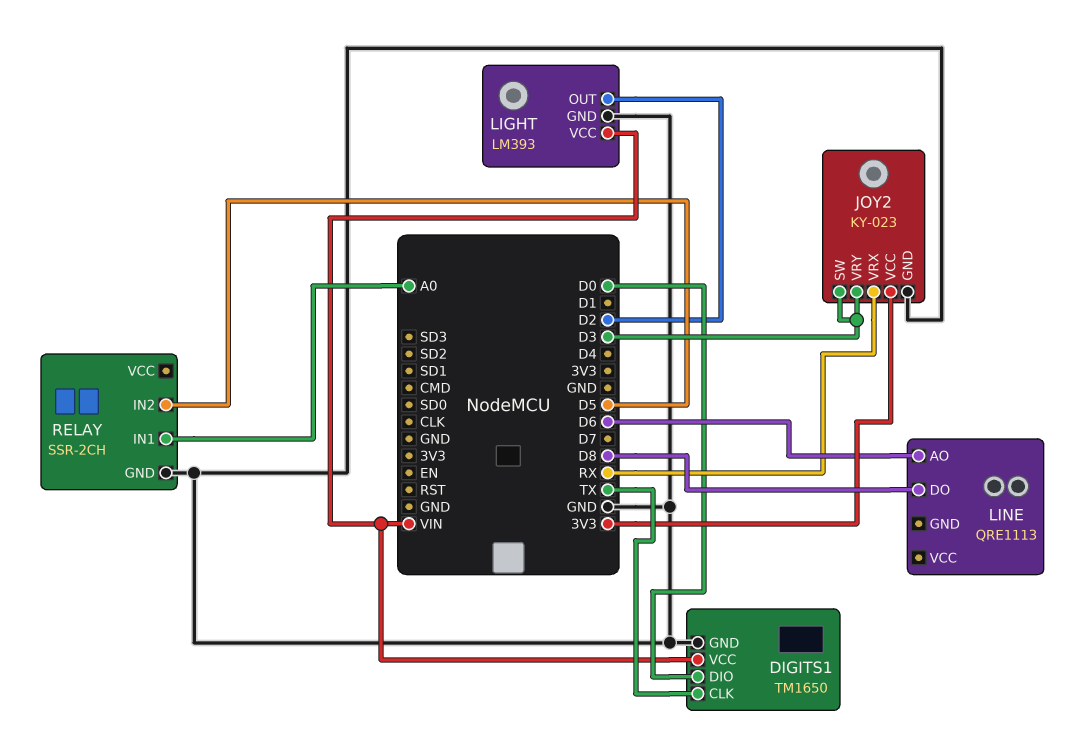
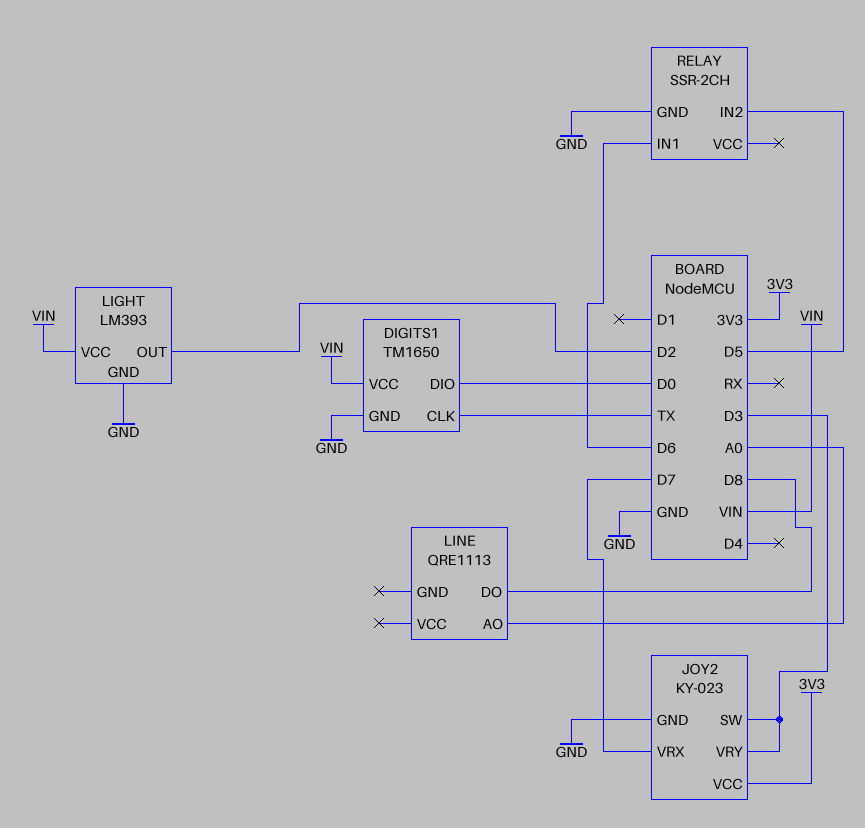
JOY2 pin VRX: RX -> D7
LINE pin AO: D6 -> A0
RELAY pin IN1: A0 -> D6

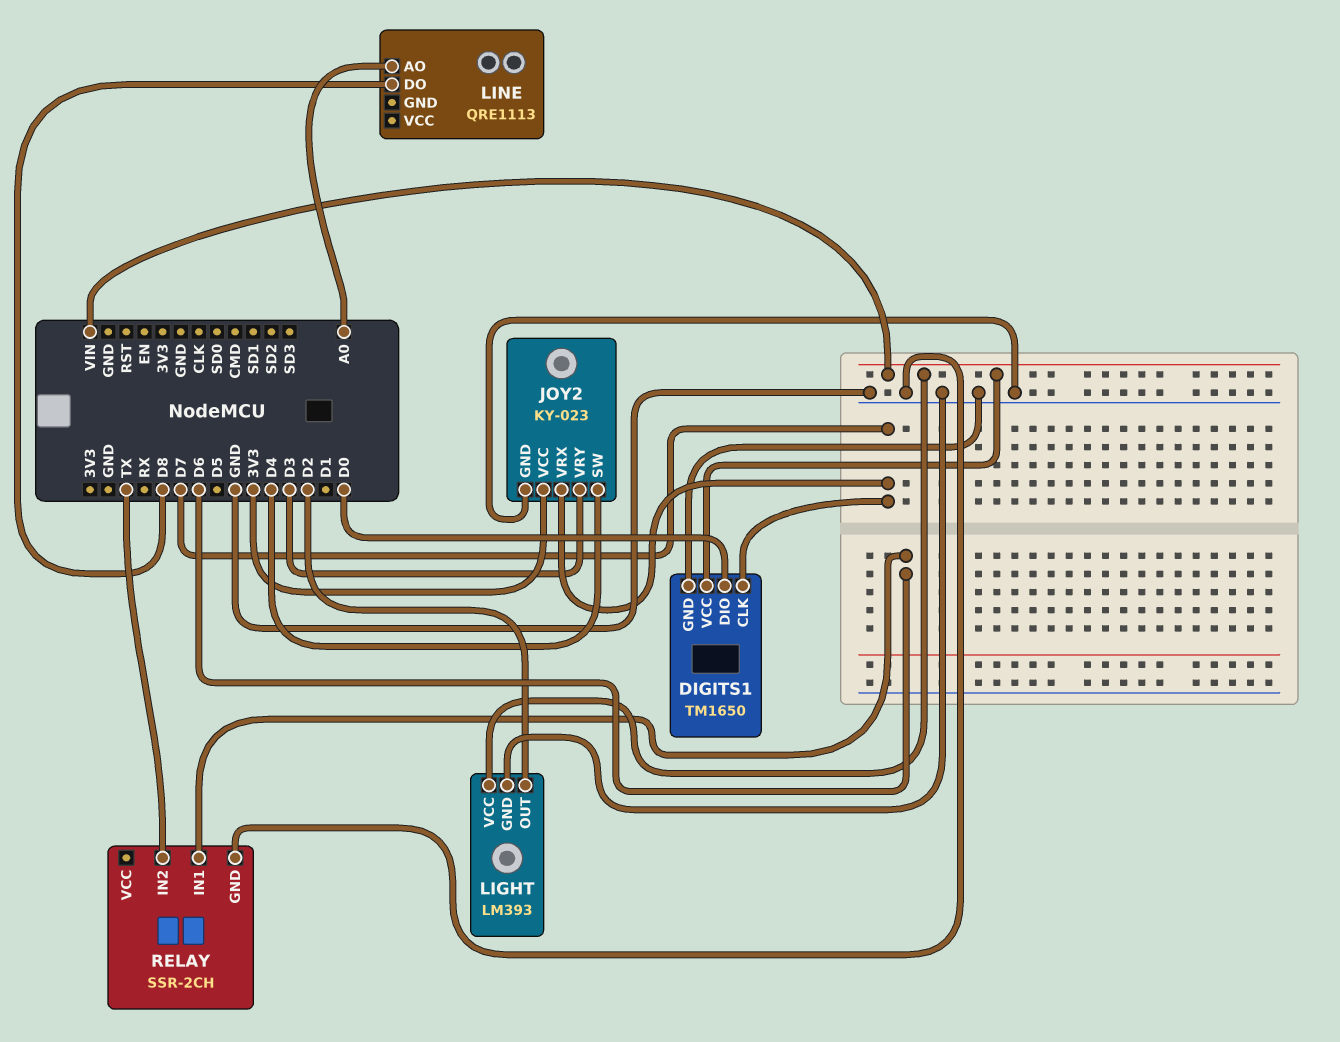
DIGITS1 pin CLK: TX -> D7
JOY2 pin SW: D3 -> D4
RELAY pin IN2: D5 -> TX

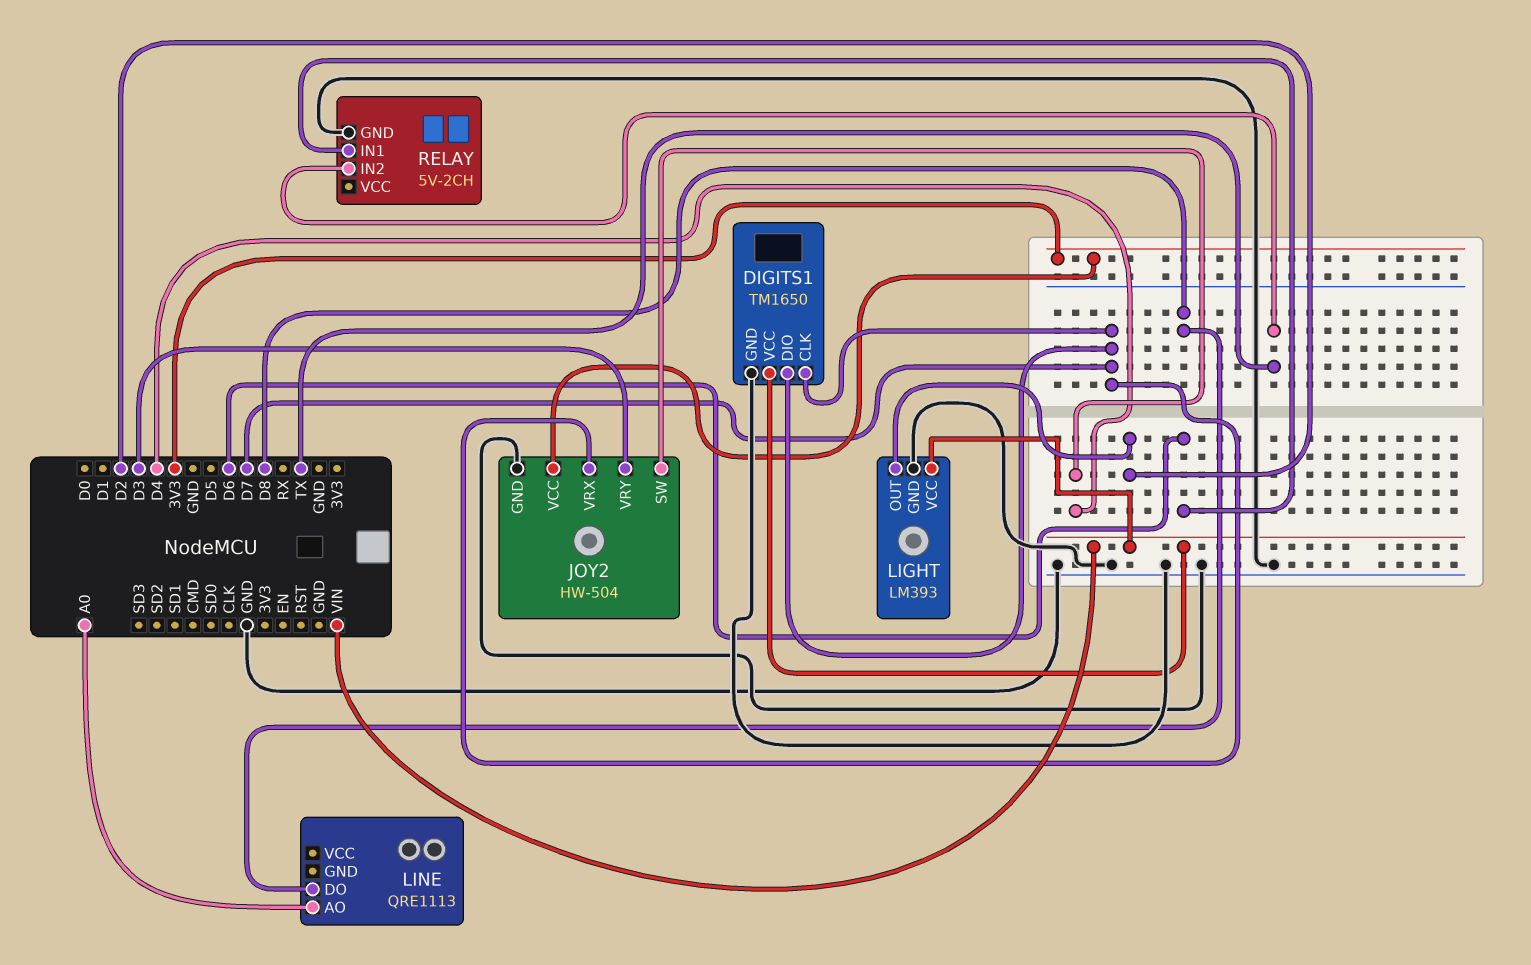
DIGITS1 pin DIO: D0 -> D7
JOY2: KY-023 -> HW-504
RELAY: SSR-2CH -> 5V-2CH

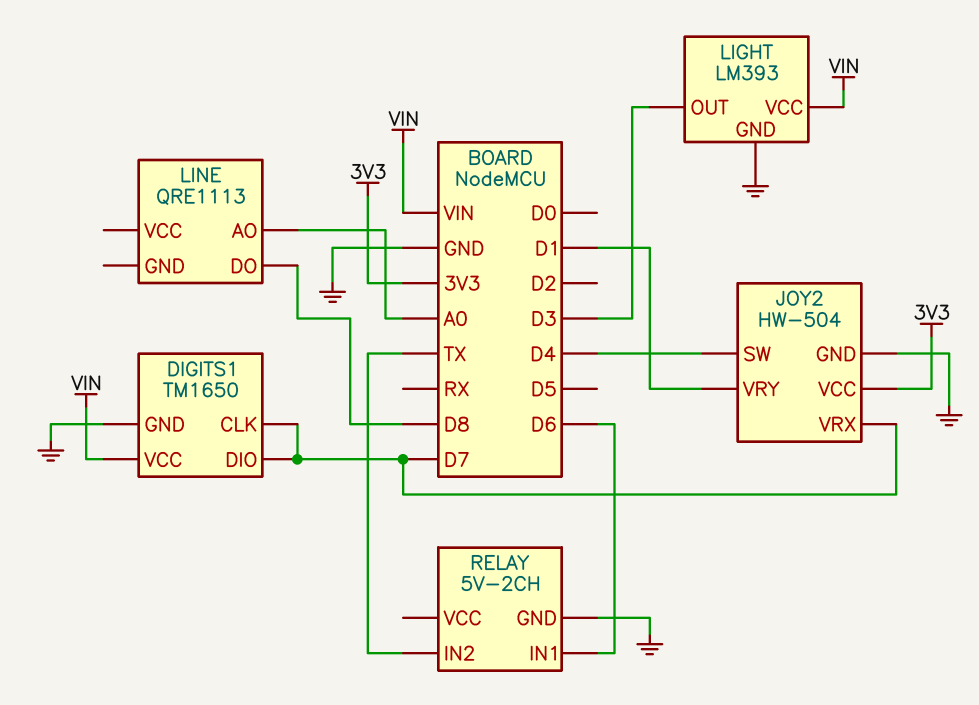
JOY2 pin VRY: D3 -> D1
LIGHT pin OUT: D2 -> D3

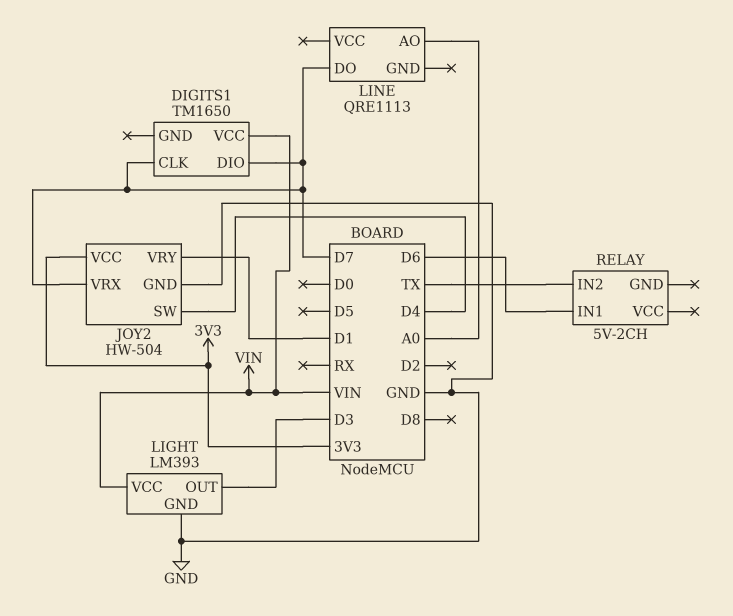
DIGITS1 pin GND: GND -> none
LINE pin DO: D8 -> D7
RELAY pin GND: GND -> none

